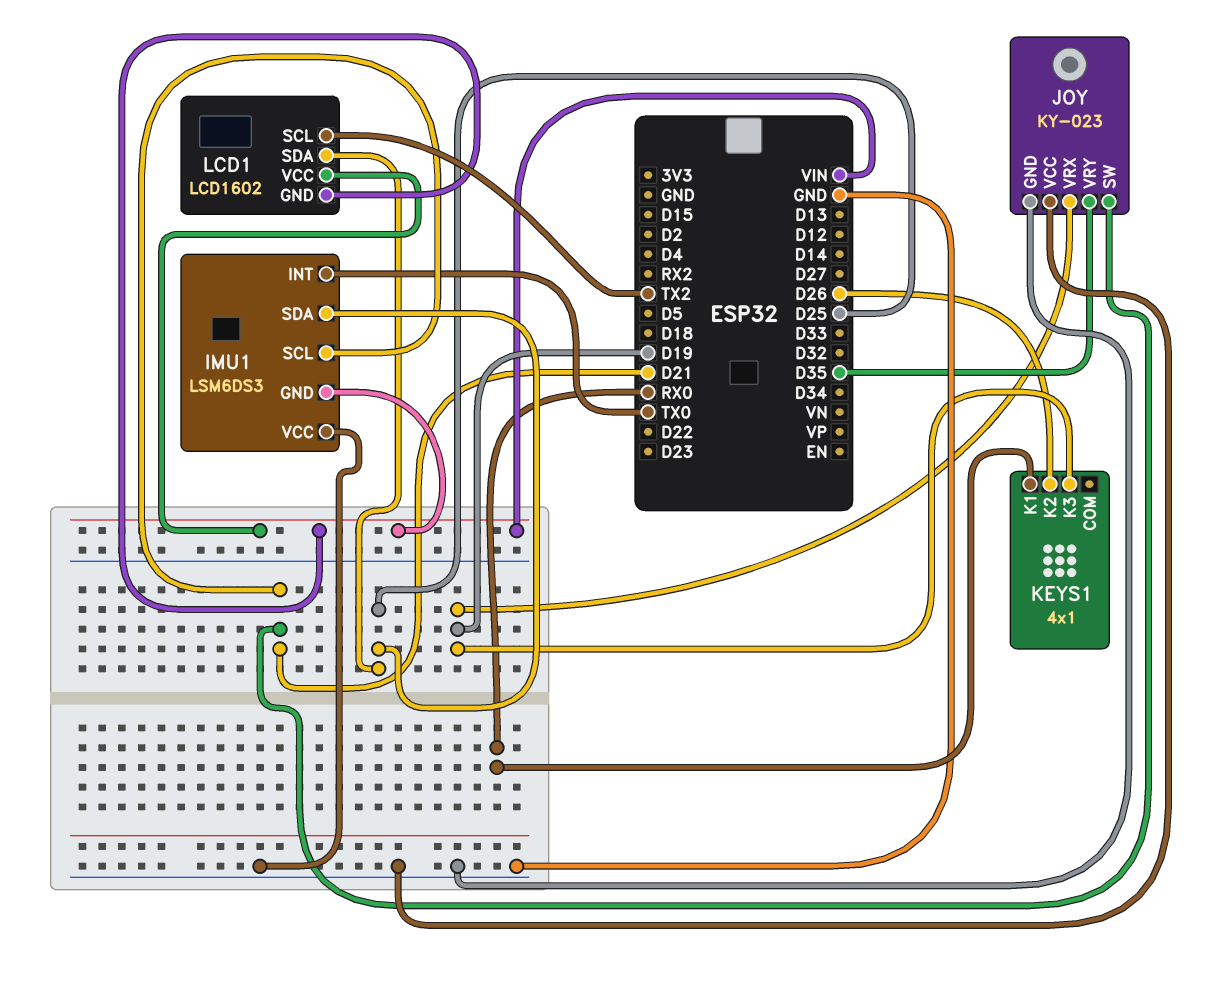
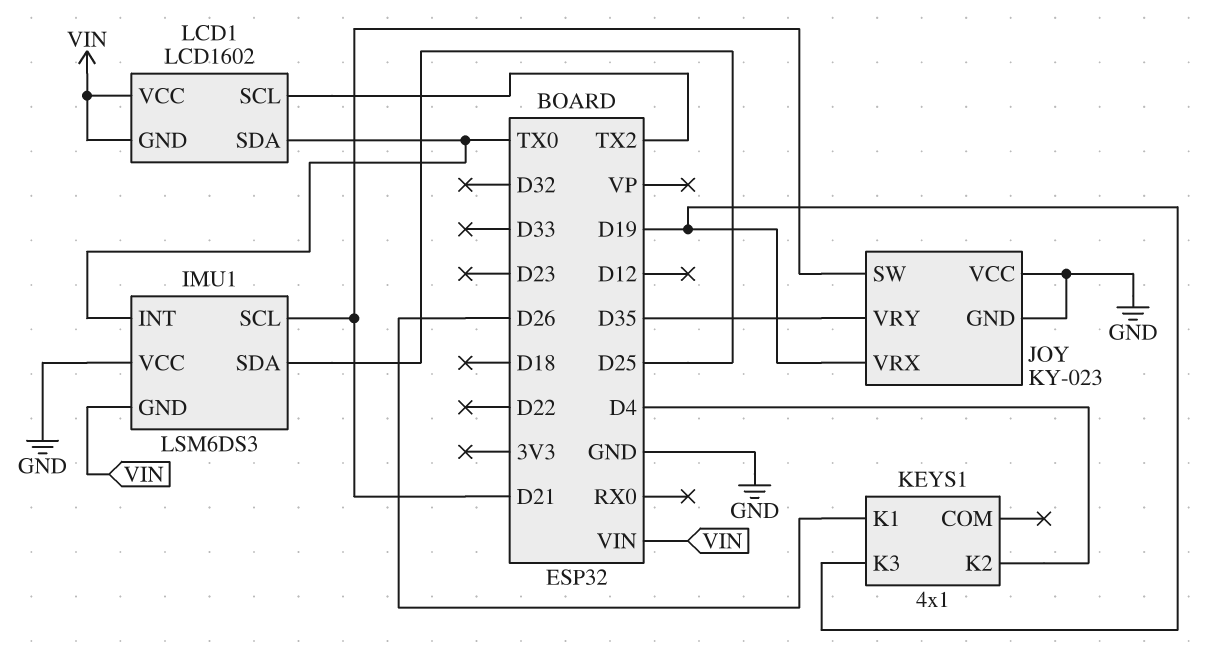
KEYS1 pin K1: RX0 -> D26
KEYS1 pin K2: D26 -> D4
LCD1 pin SDA: D25 -> TX0

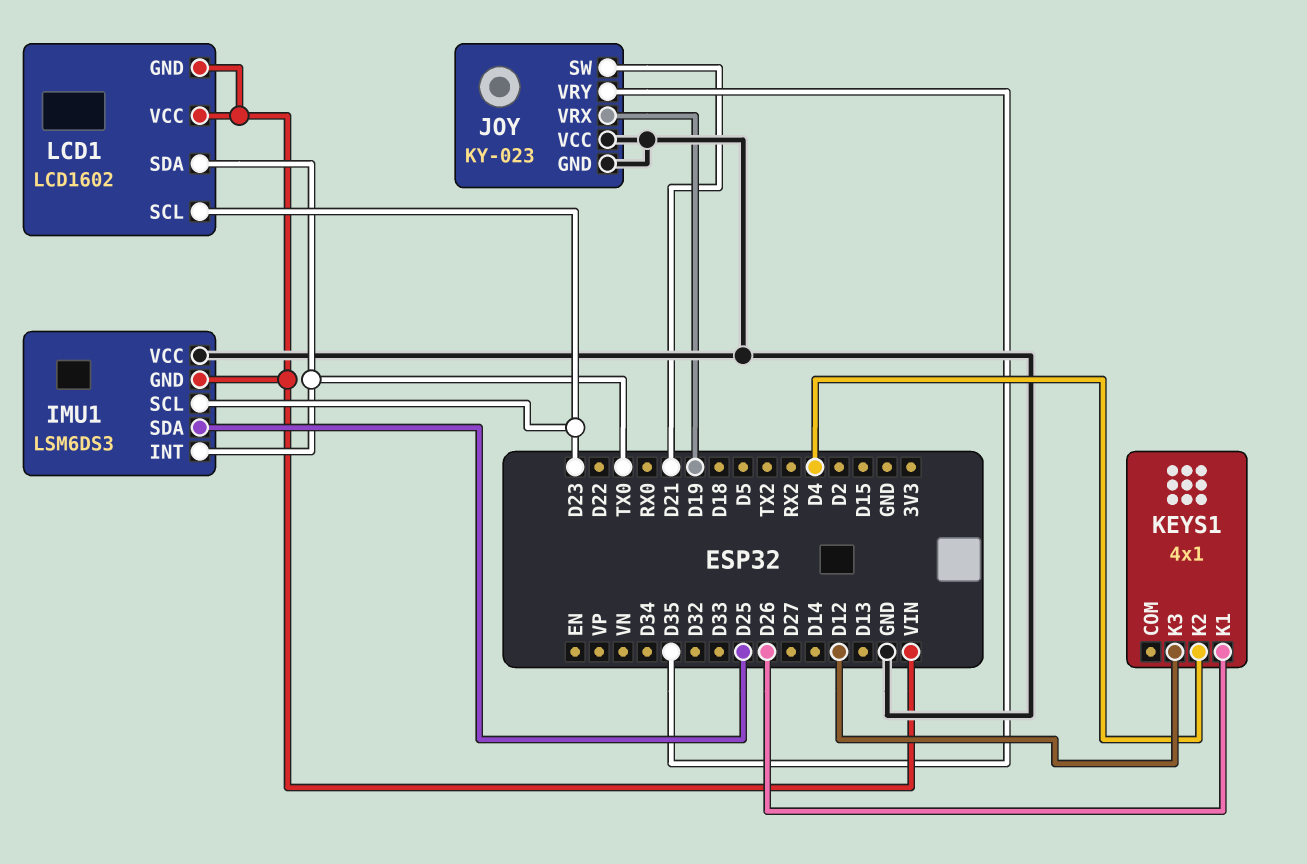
IMU1 pin SCL: D21 -> D23
KEYS1 pin K3: D19 -> D12
LCD1 pin SCL: TX2 -> D23

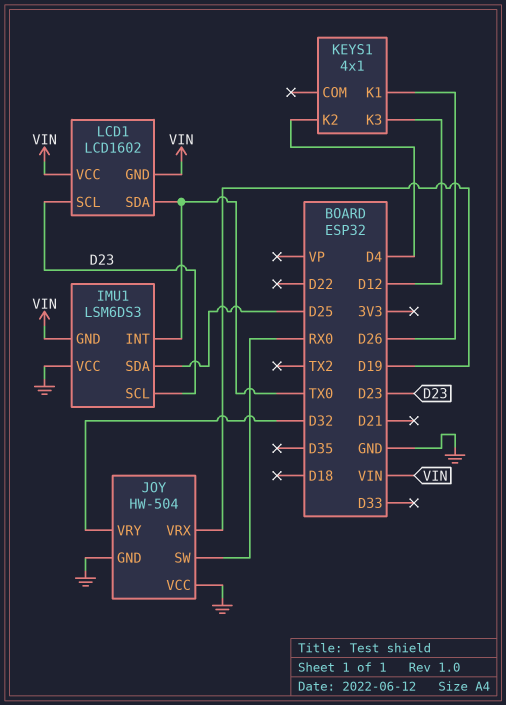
JOY: KY-023 -> HW-504
JOY pin SW: D21 -> RX0
JOY pin VRY: D35 -> D32

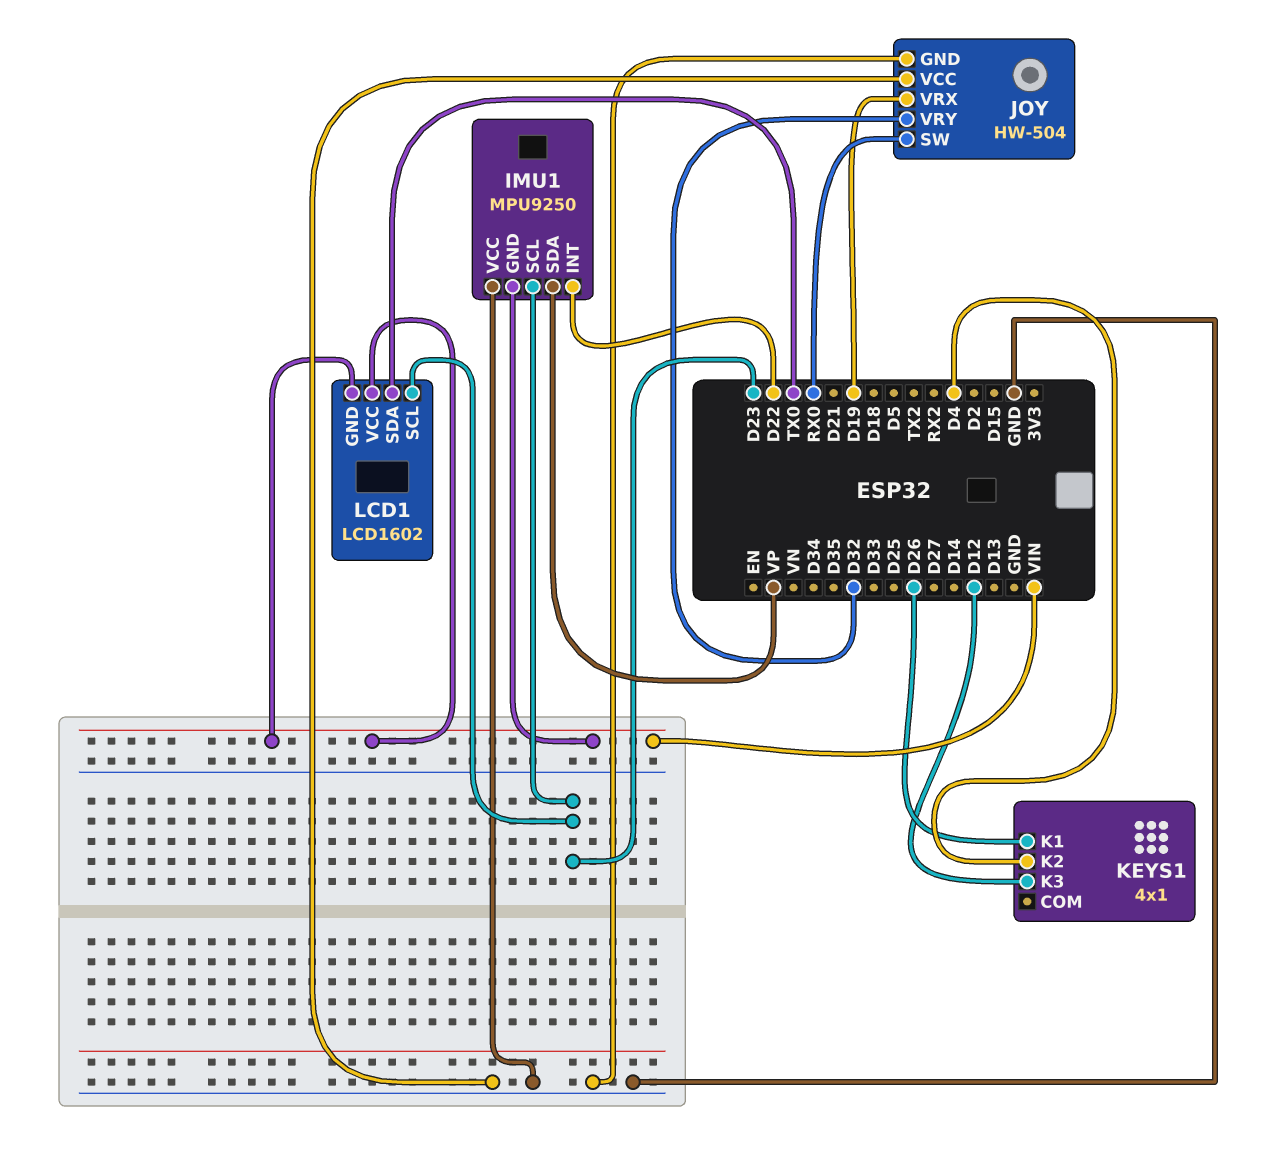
IMU1: LSM6DS3 -> MPU9250
IMU1 pin INT: TX0 -> D22
IMU1 pin SDA: D25 -> VP

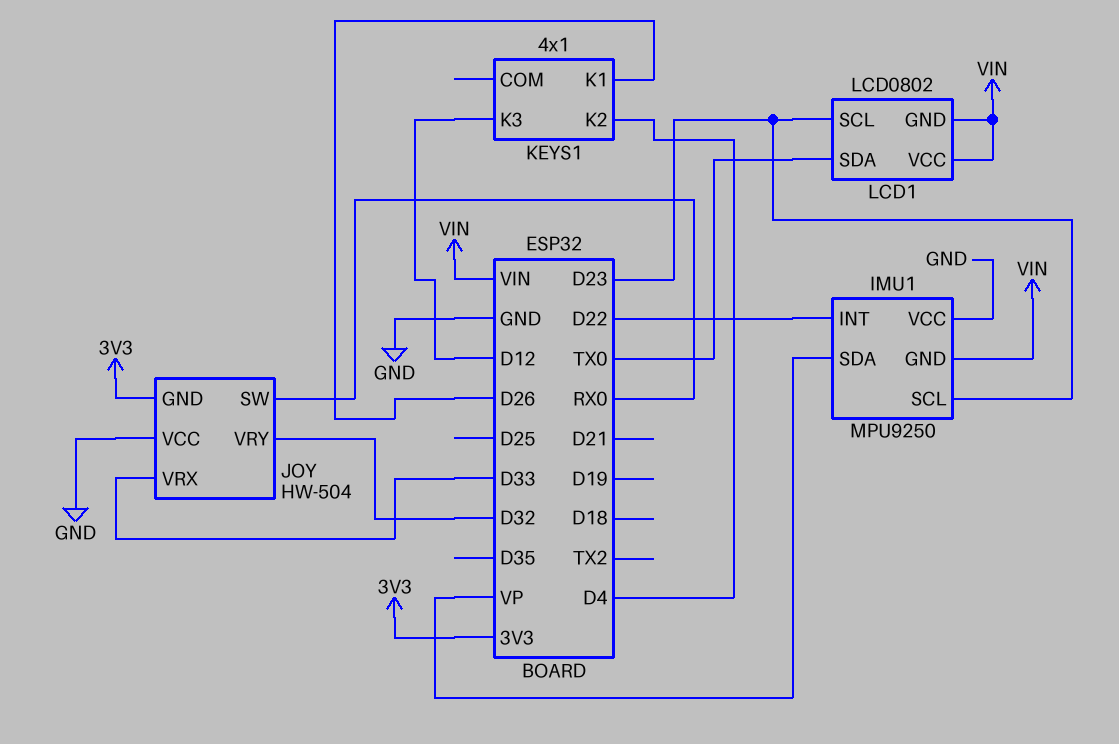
JOY pin GND: GND -> 3V3
JOY pin VRX: D19 -> D33
LCD1: LCD1602 -> LCD0802

